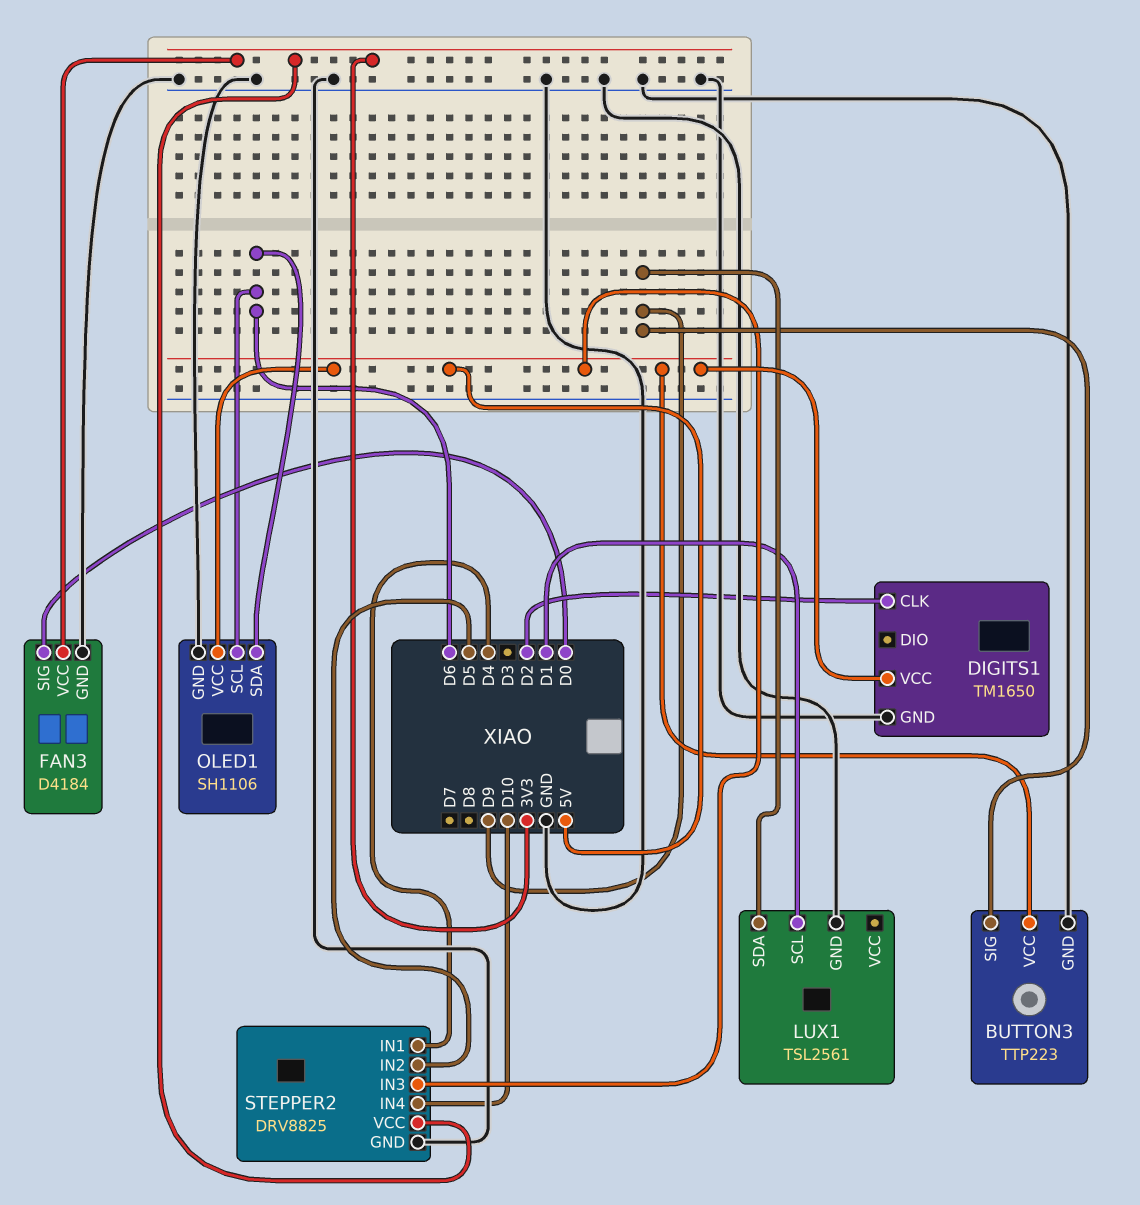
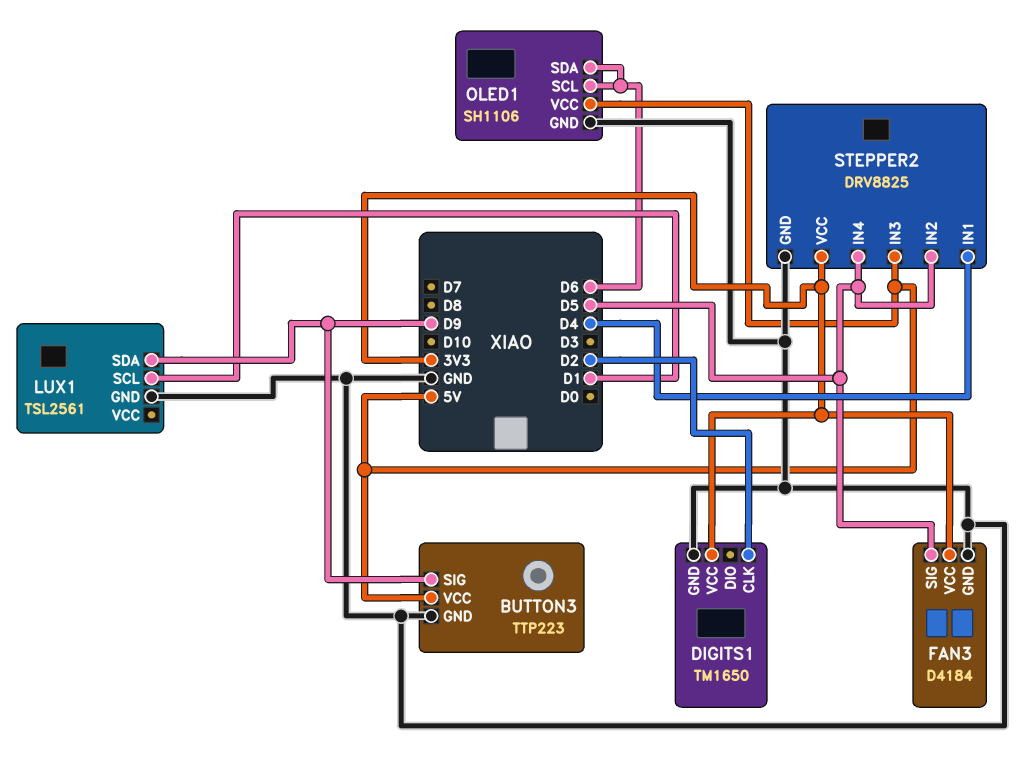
DIGITS1 pin VCC: 5V -> 3V3
FAN3 pin SIG: D0 -> D5
STEPPER2 pin IN4: D10 -> D5

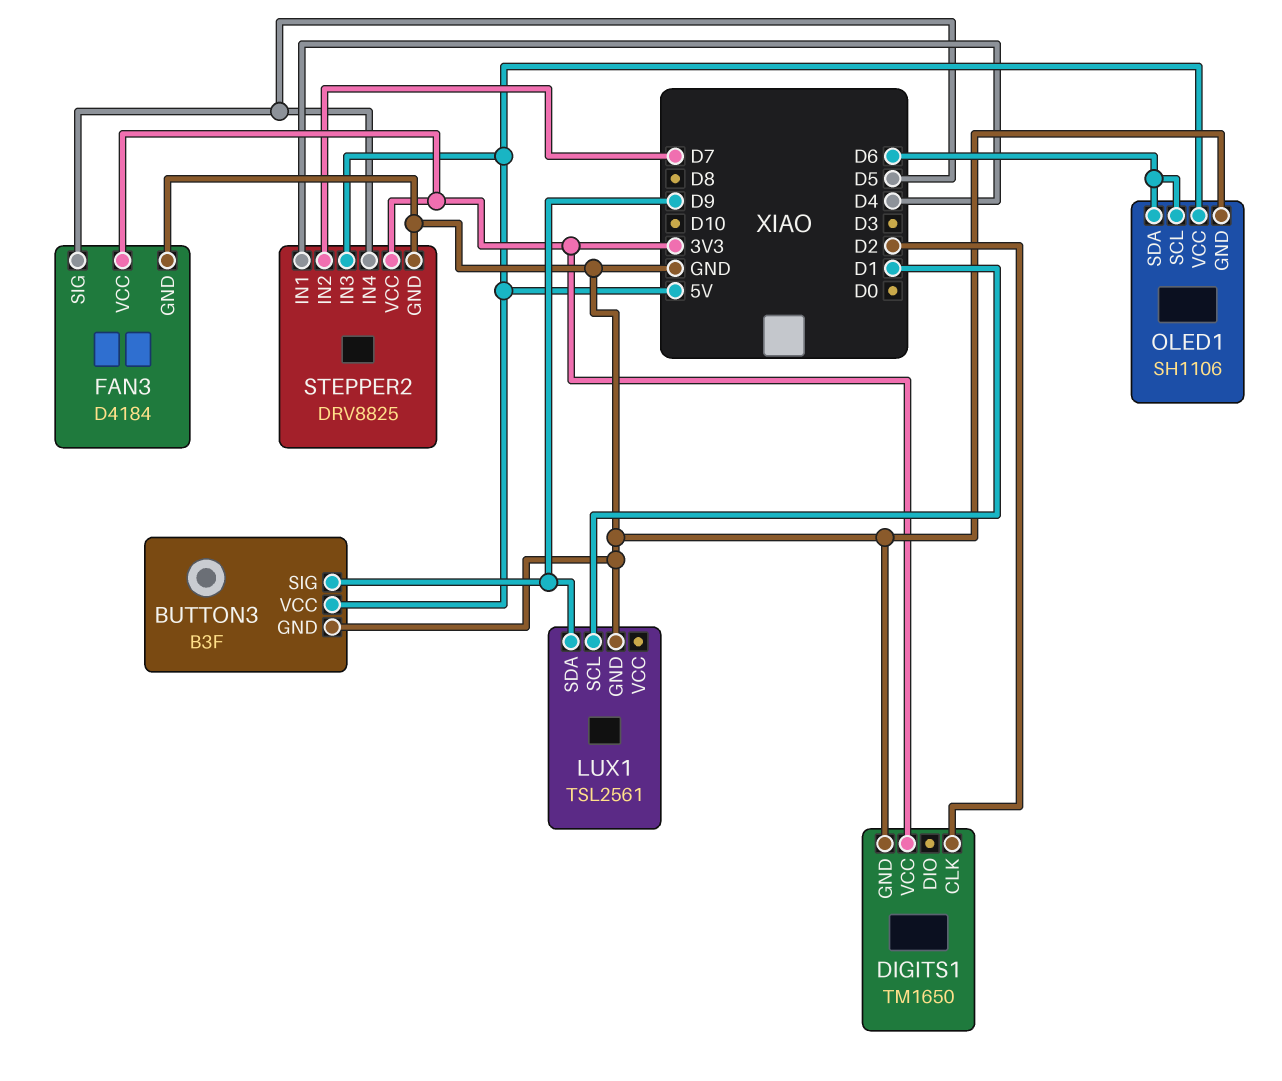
BUTTON3: TTP223 -> B3F
STEPPER2 pin IN2: D5 -> D7

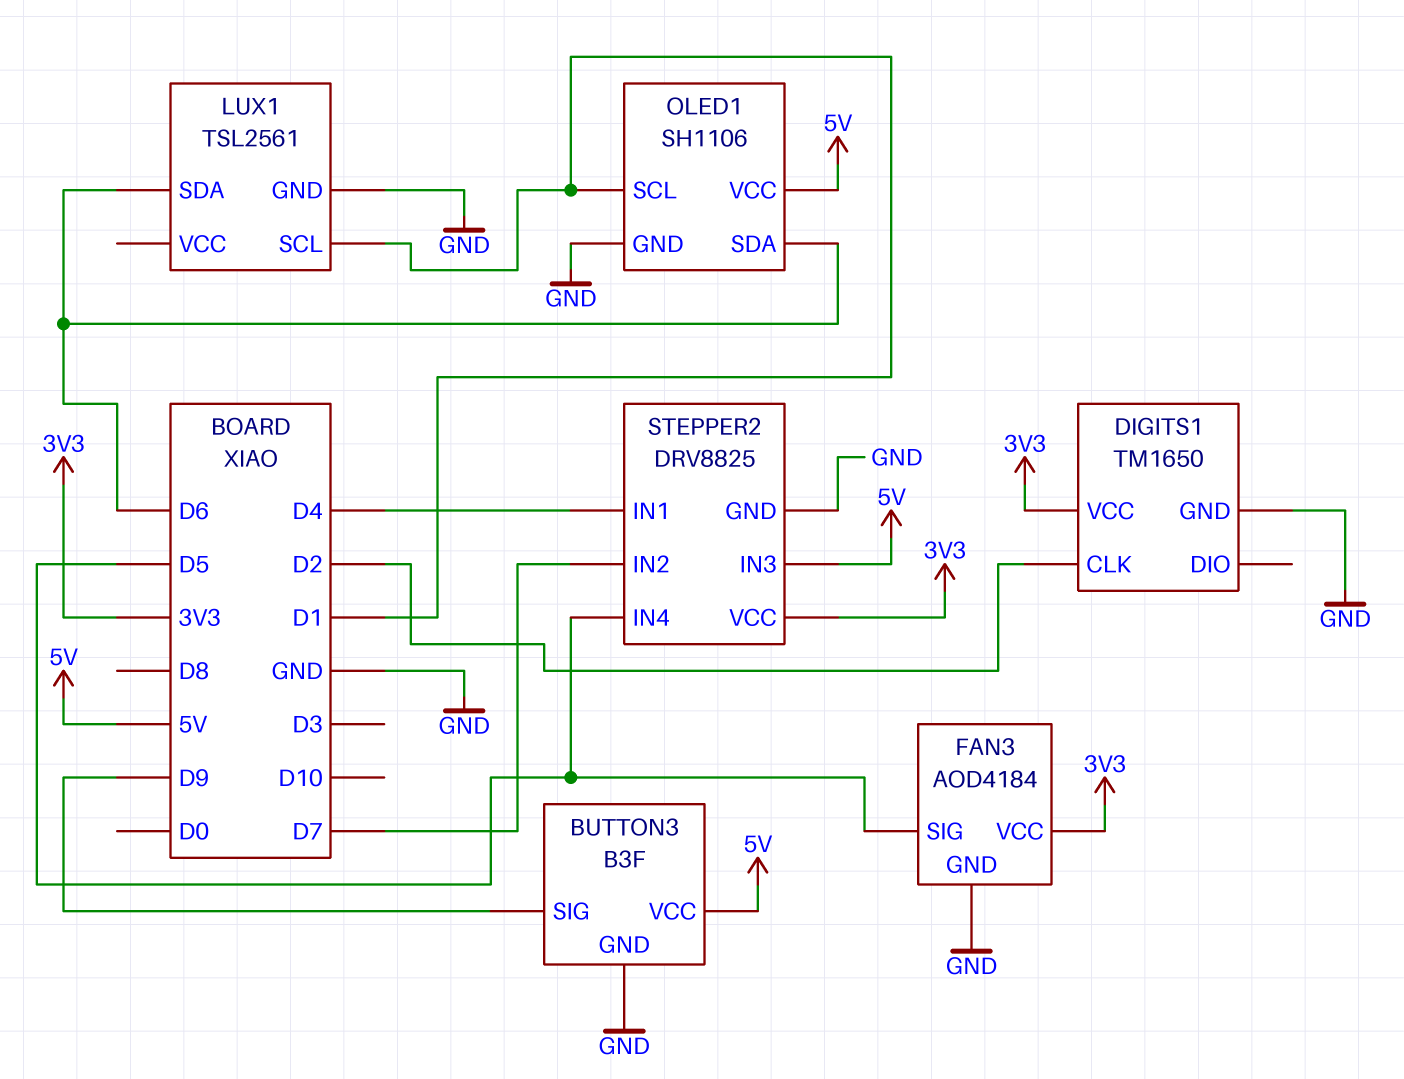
FAN3: D4184 -> AOD4184
LUX1 pin SDA: D9 -> D6
OLED1 pin SCL: D6 -> D1

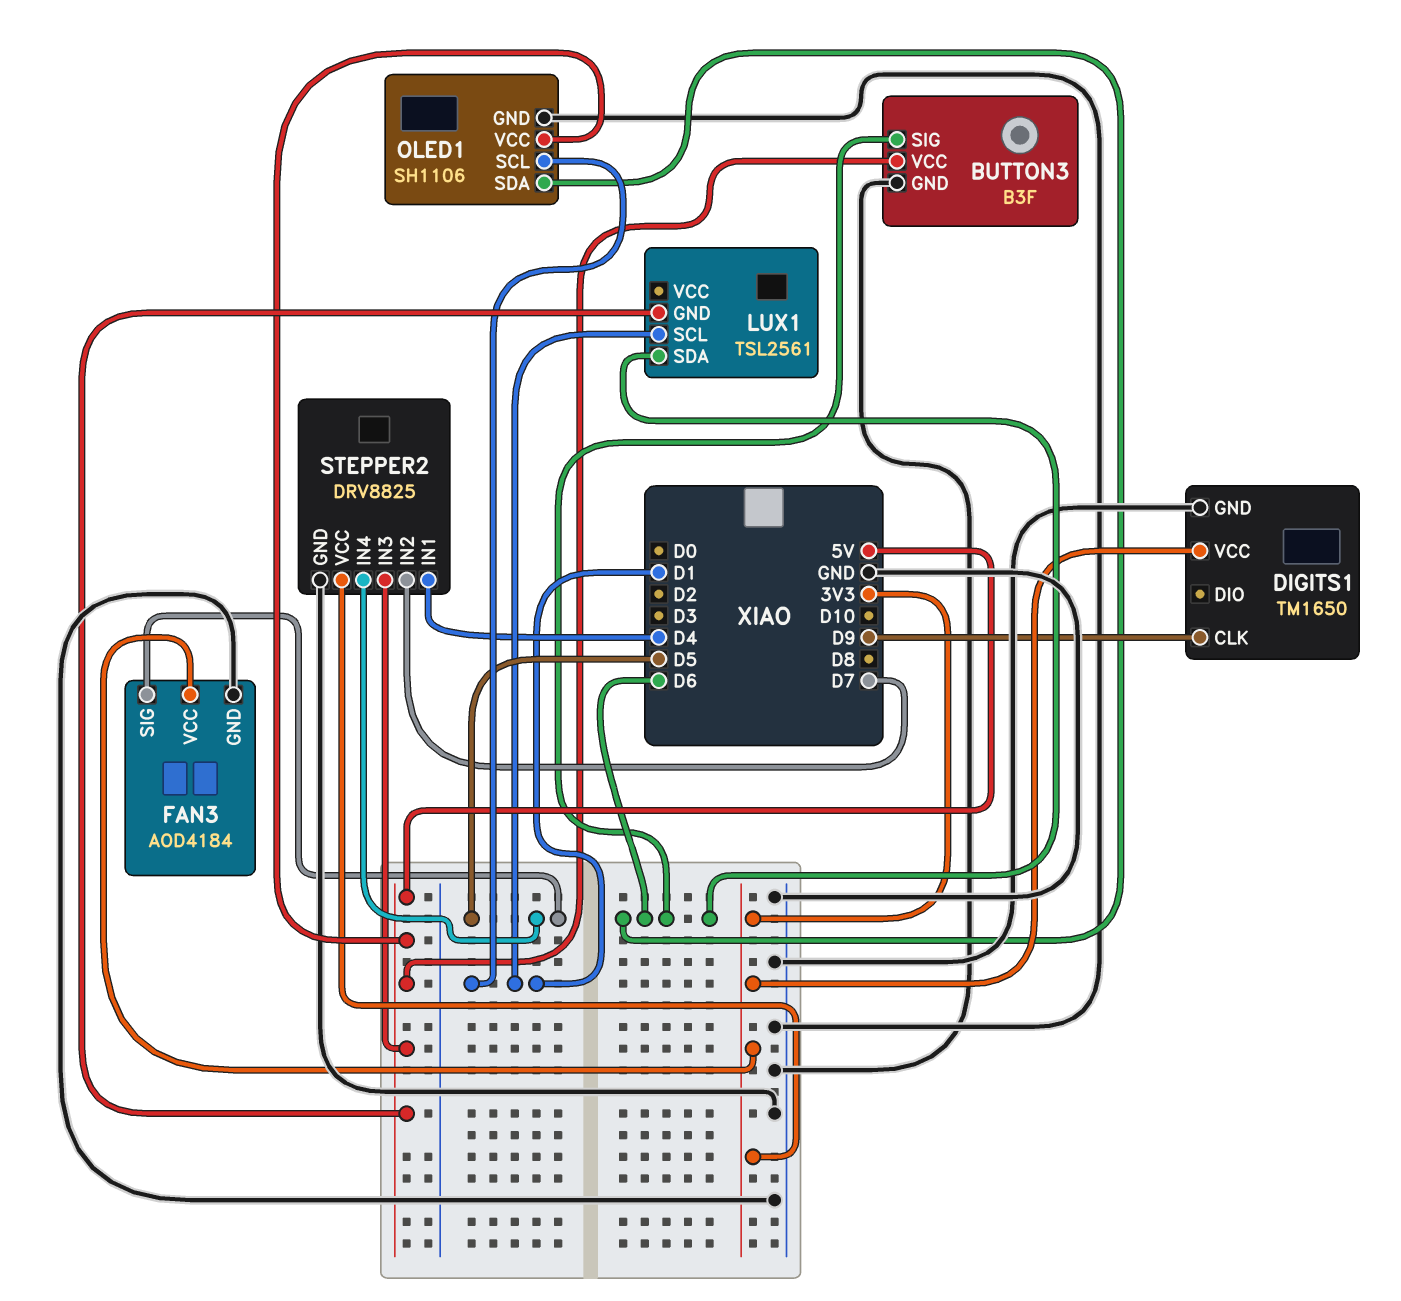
BUTTON3 pin SIG: D9 -> D6
DIGITS1 pin CLK: D2 -> D9
LUX1 pin GND: GND -> 5V

